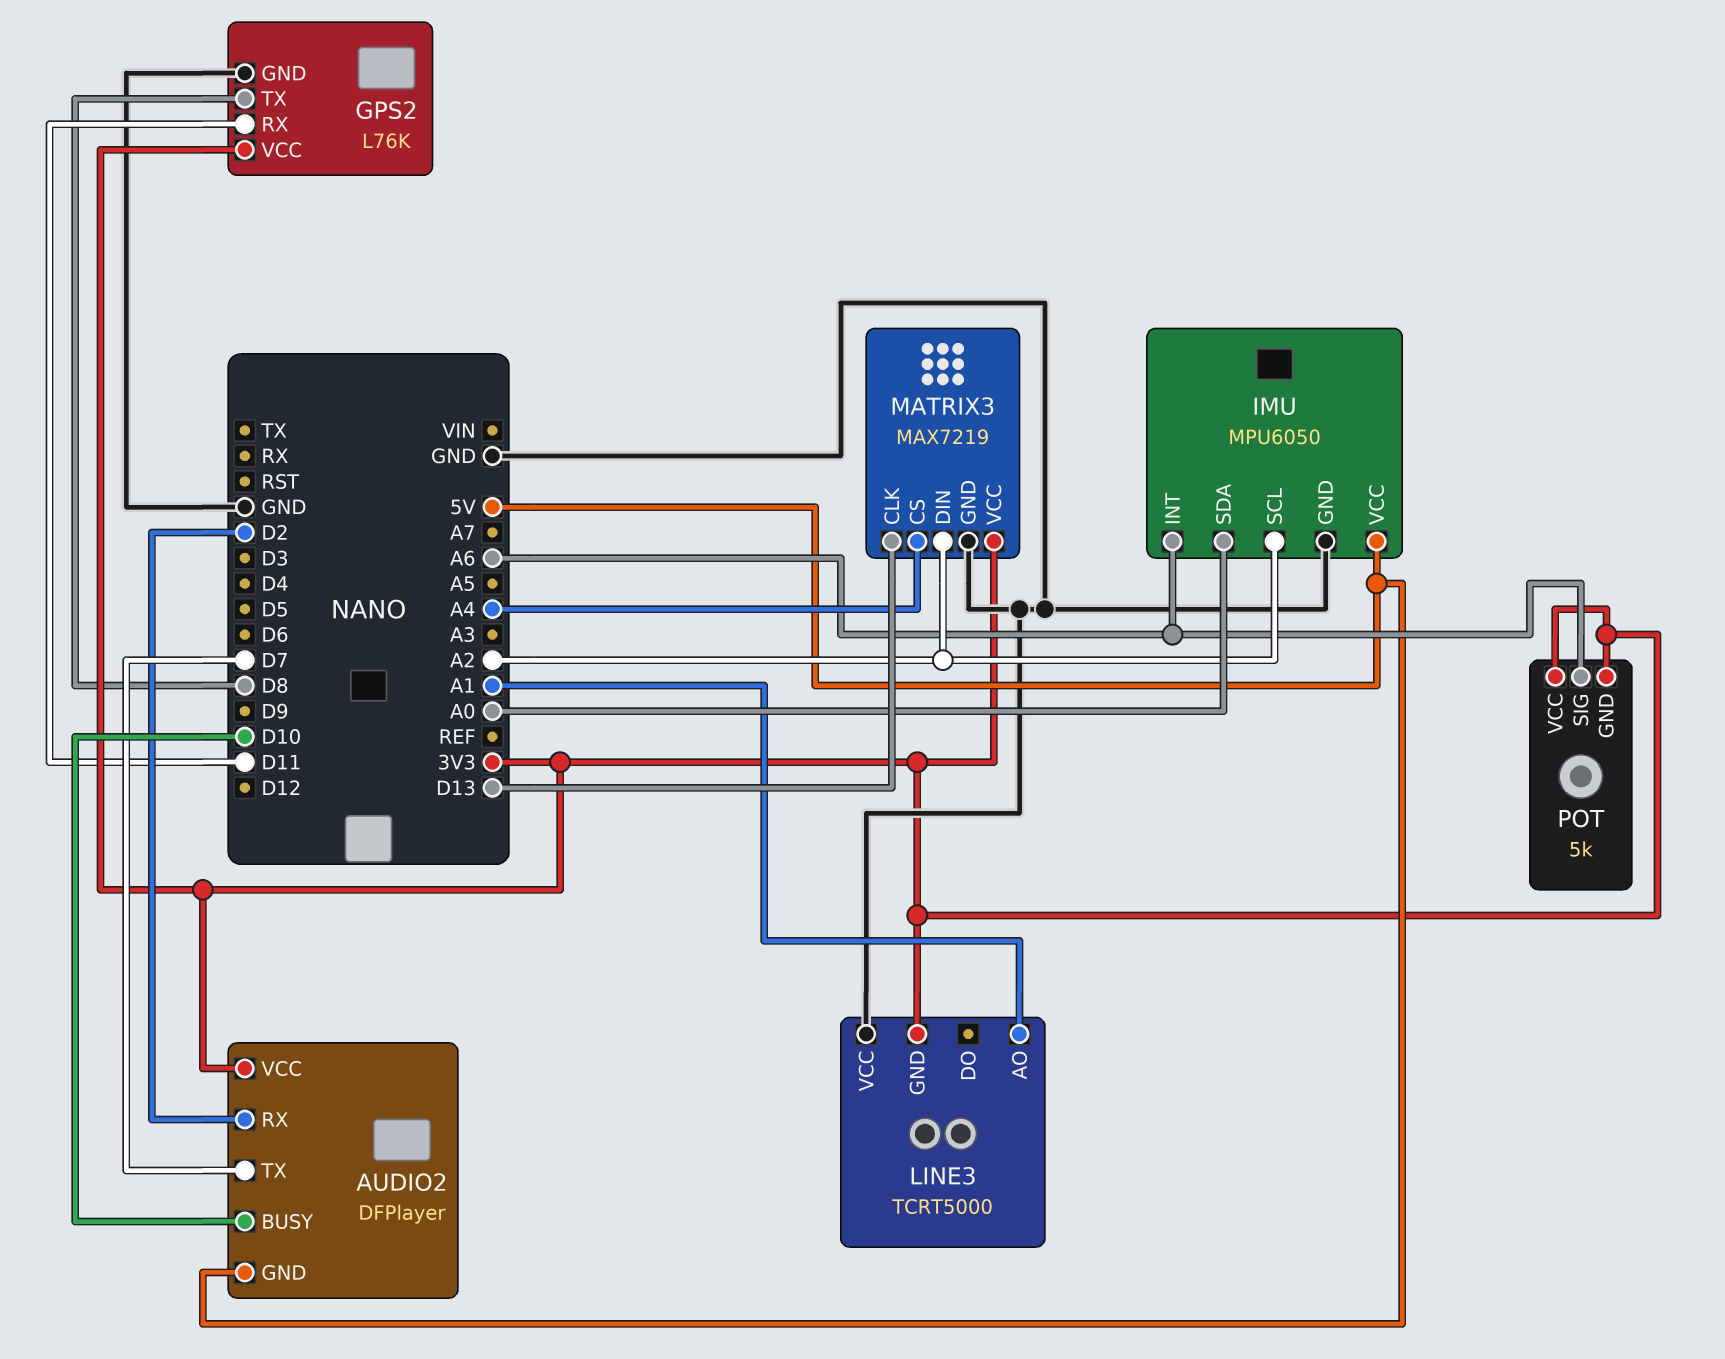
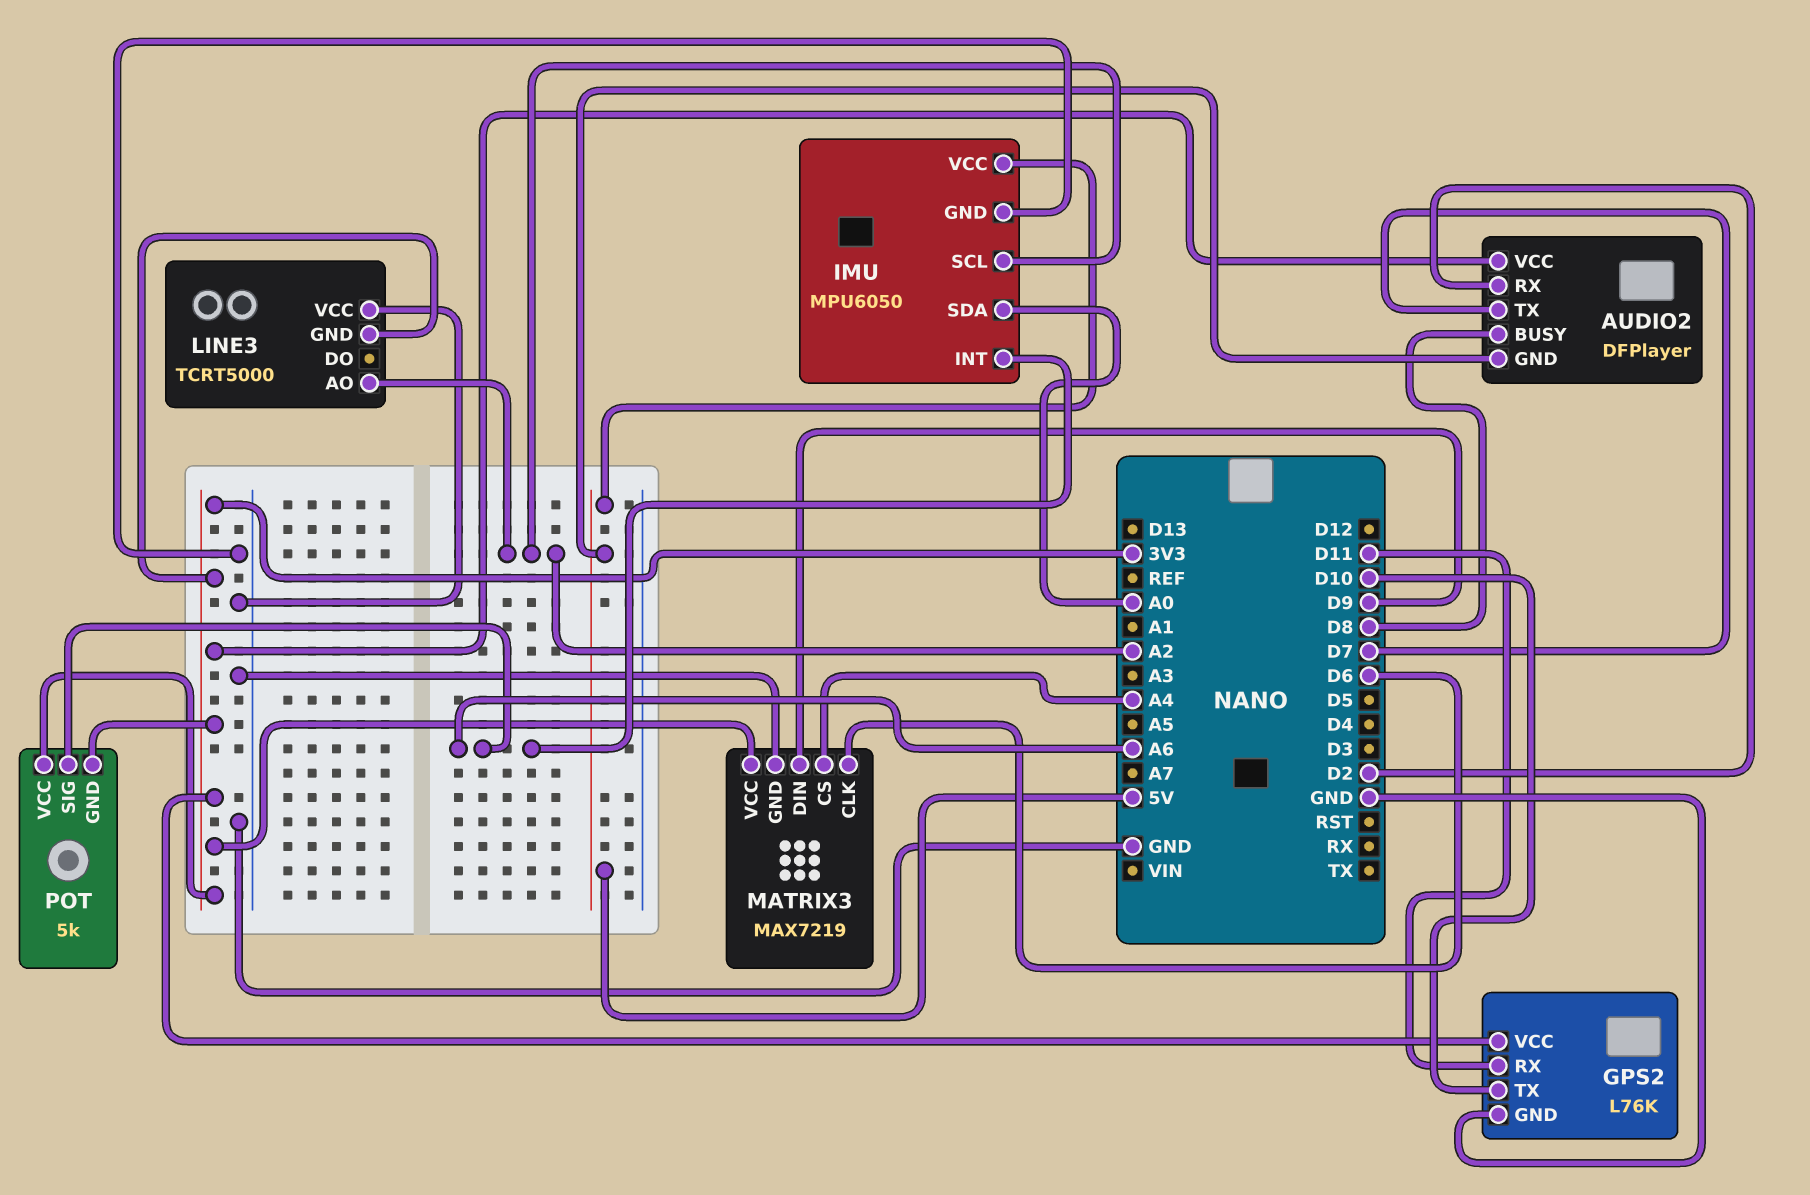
AUDIO2 pin BUSY: D10 -> D8
GPS2 pin TX: D8 -> D10
LINE3 pin AO: A1 -> A2
MATRIX3 pin CLK: D13 -> D6
MATRIX3 pin DIN: A2 -> D9

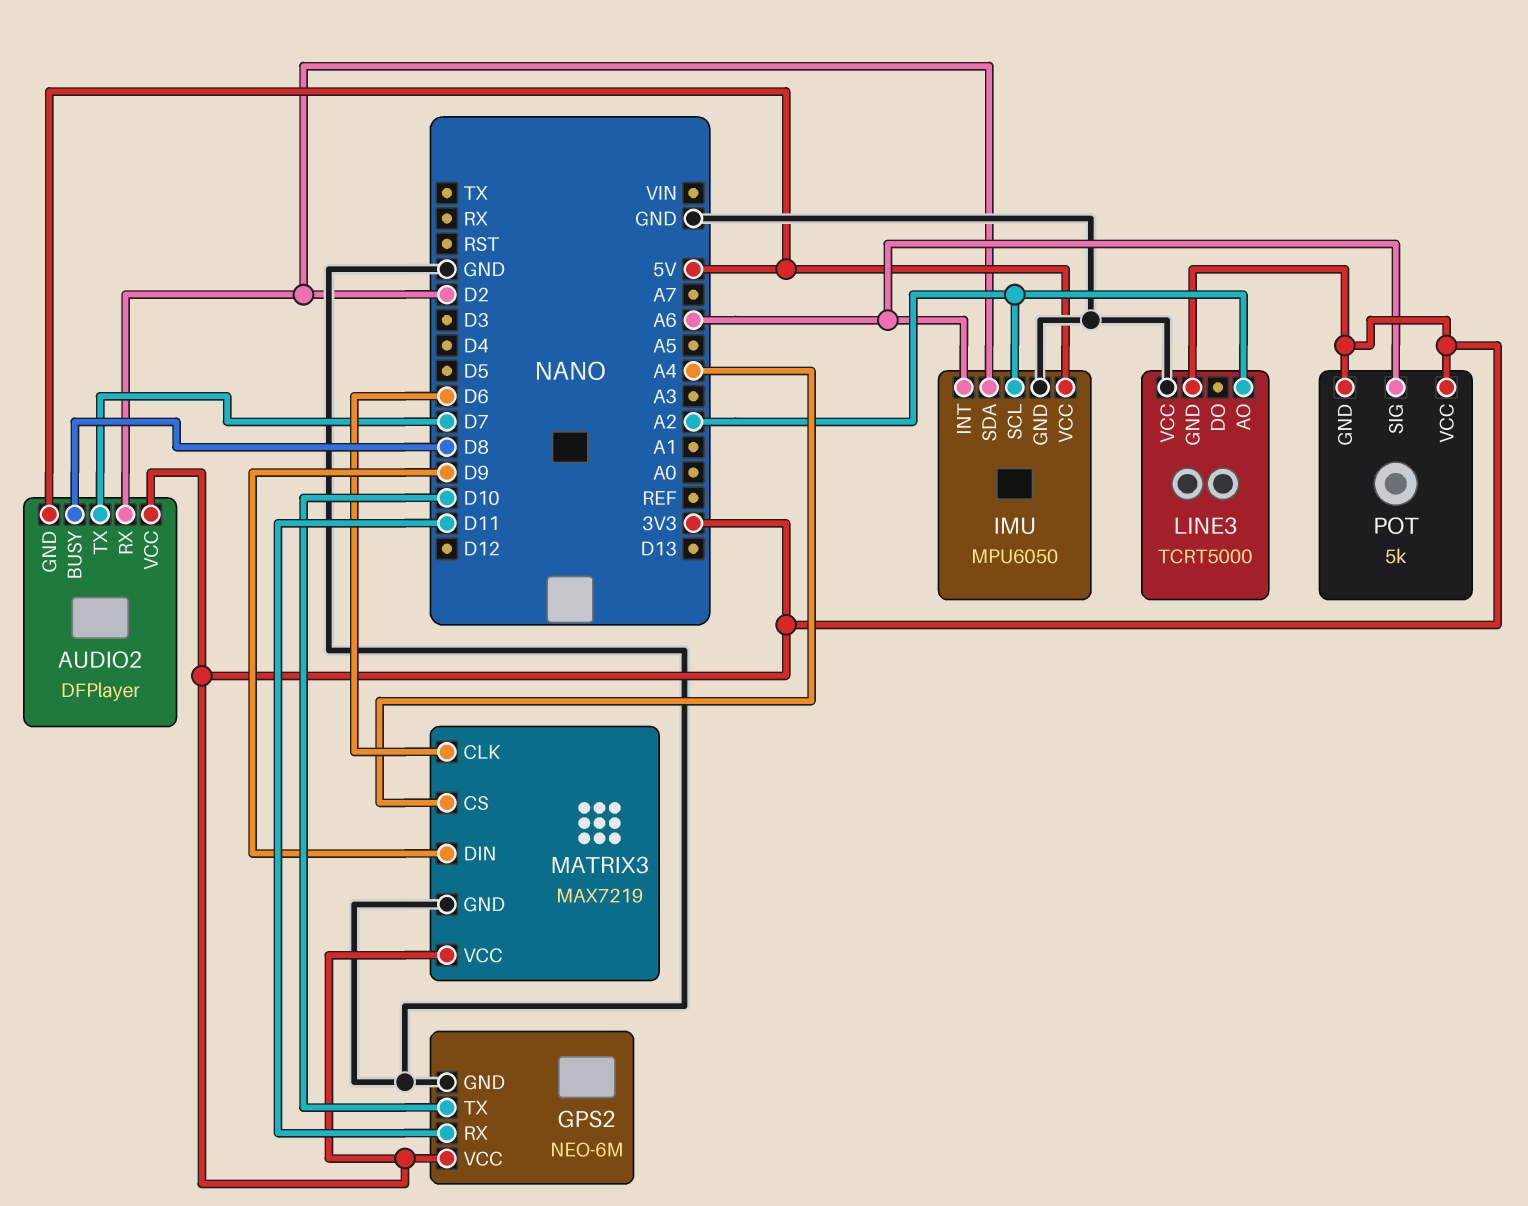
GPS2: L76K -> NEO-6M
IMU pin SDA: A0 -> D2

